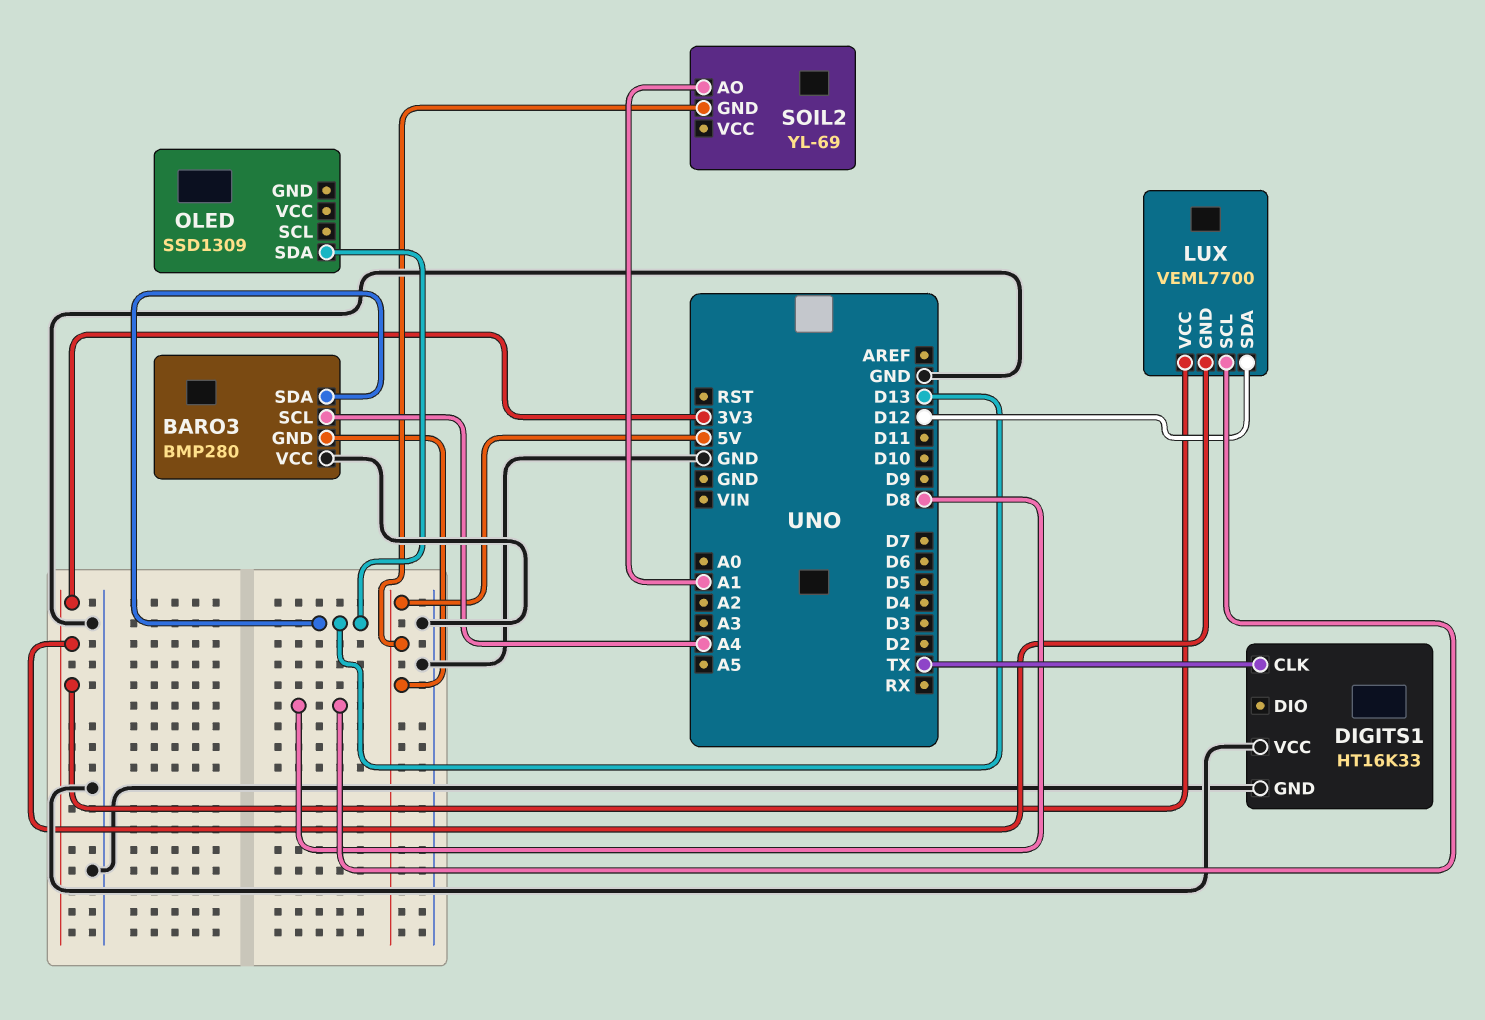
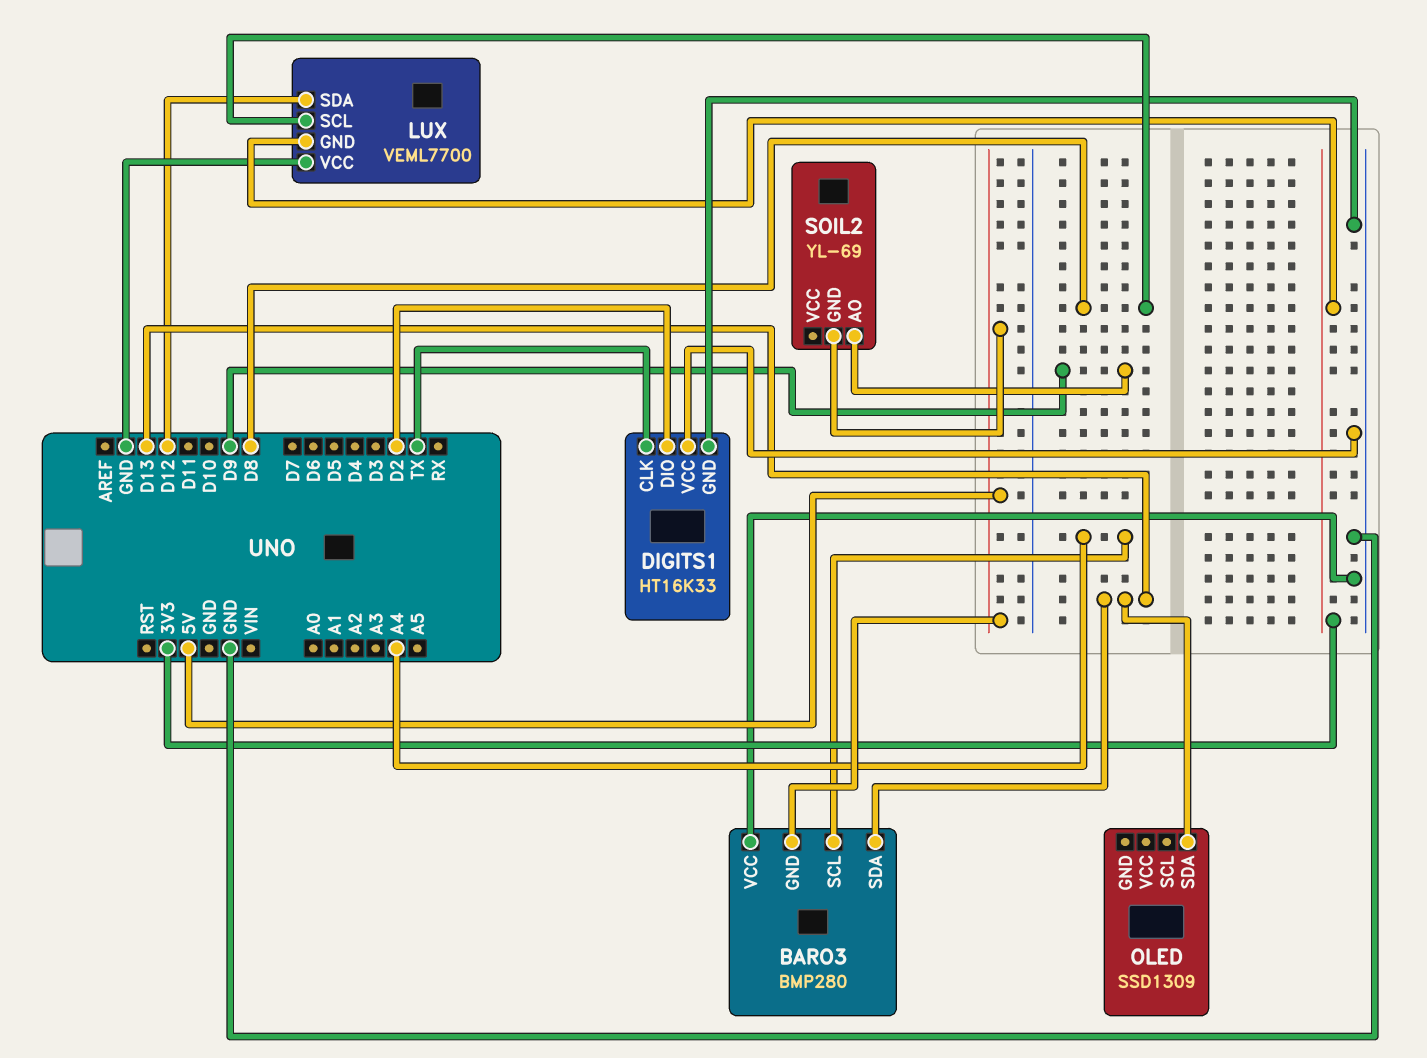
DIGITS1 pin DIO: none -> D2
LUX pin VCC: 3V3 -> GND
SOIL2 pin AO: A1 -> D9

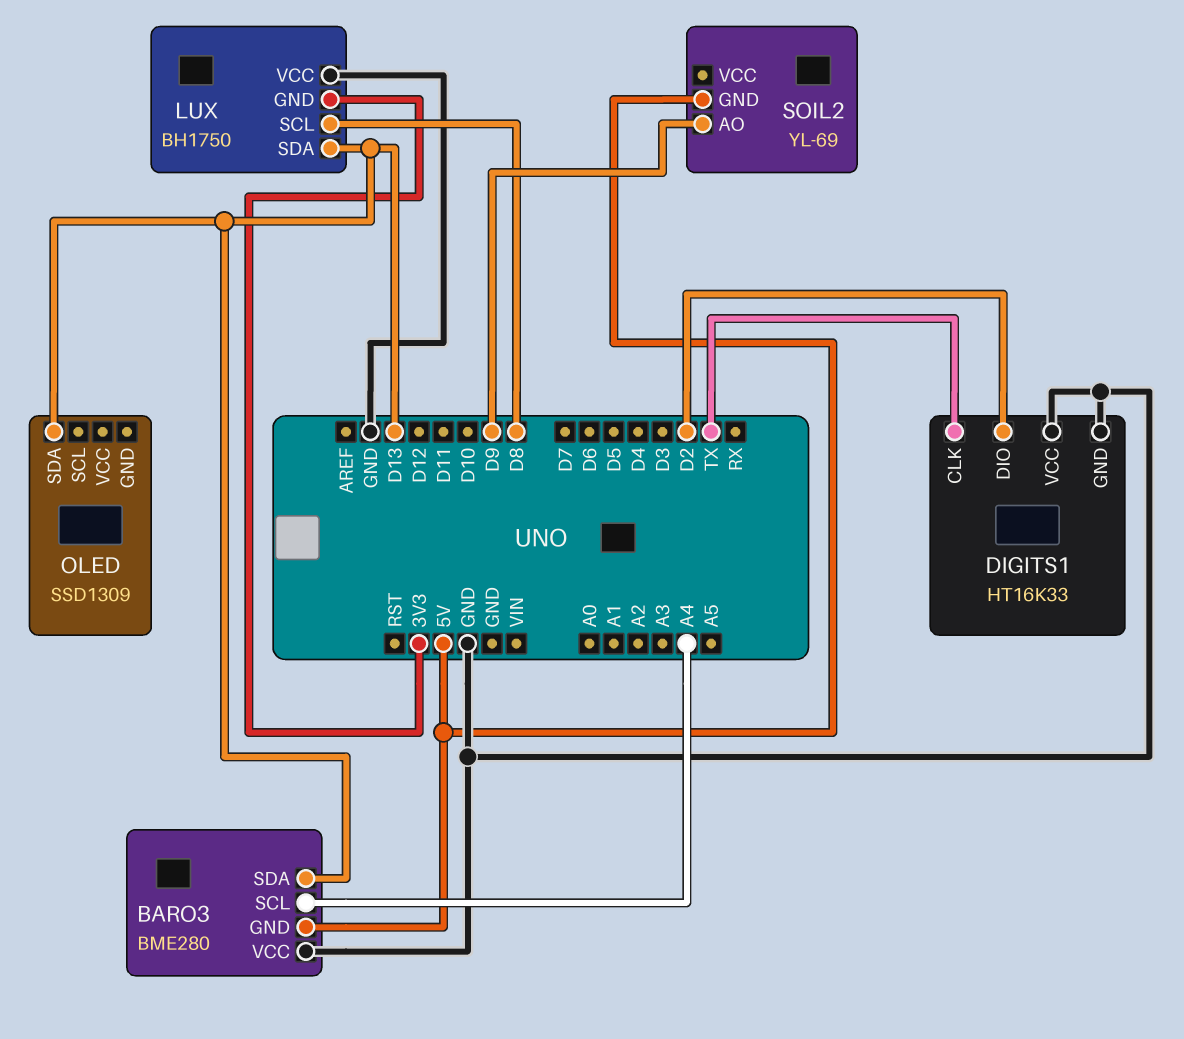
BARO3: BMP280 -> BME280
LUX: VEML7700 -> BH1750
LUX pin SDA: D12 -> D13

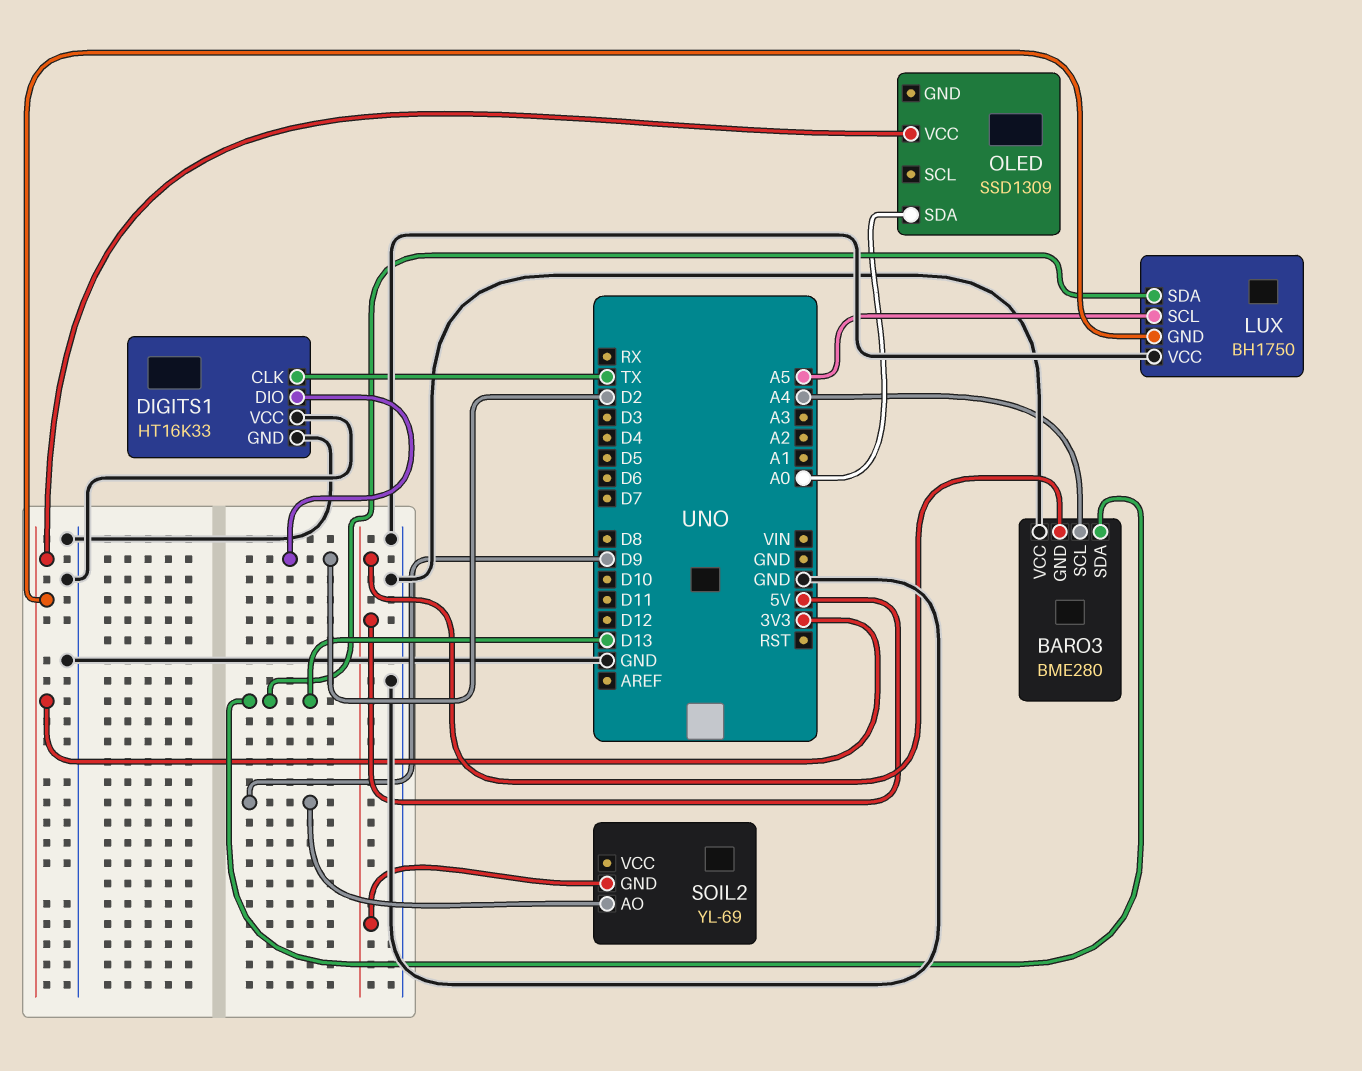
LUX pin SCL: D8 -> A5
OLED pin SDA: D13 -> A0
OLED pin VCC: none -> 3V3

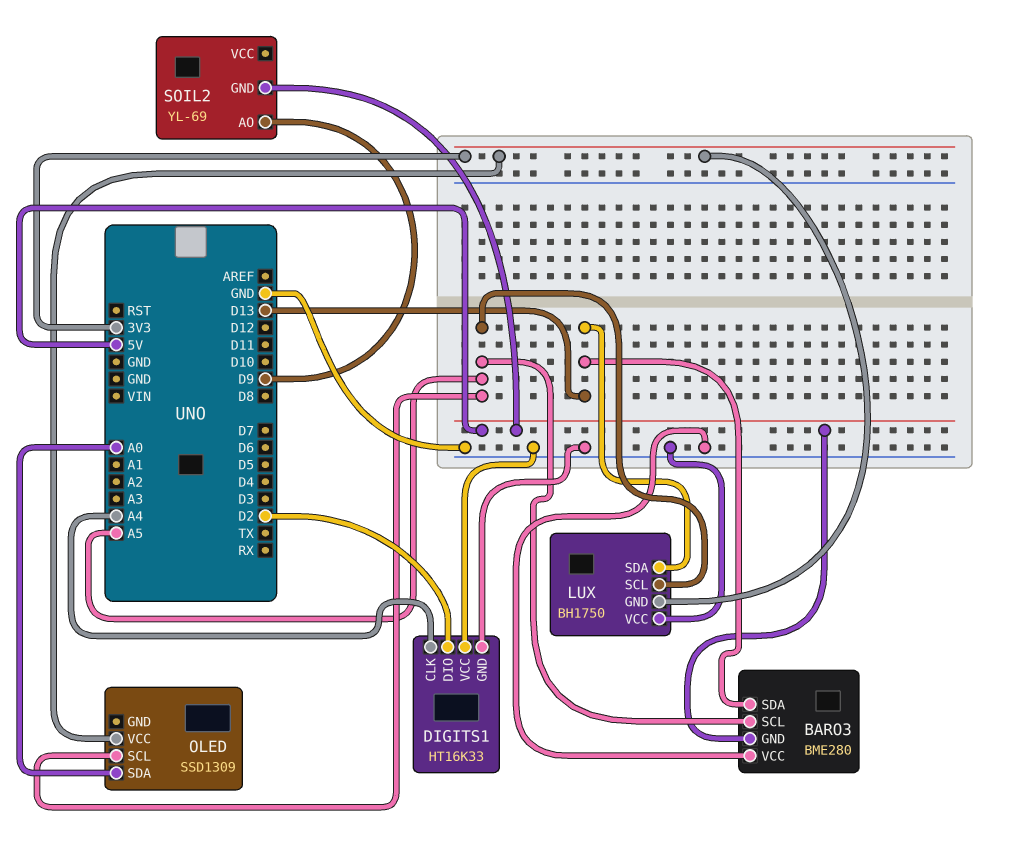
BARO3 pin SCL: A4 -> A5
DIGITS1 pin CLK: TX -> A4
OLED pin SCL: none -> A5

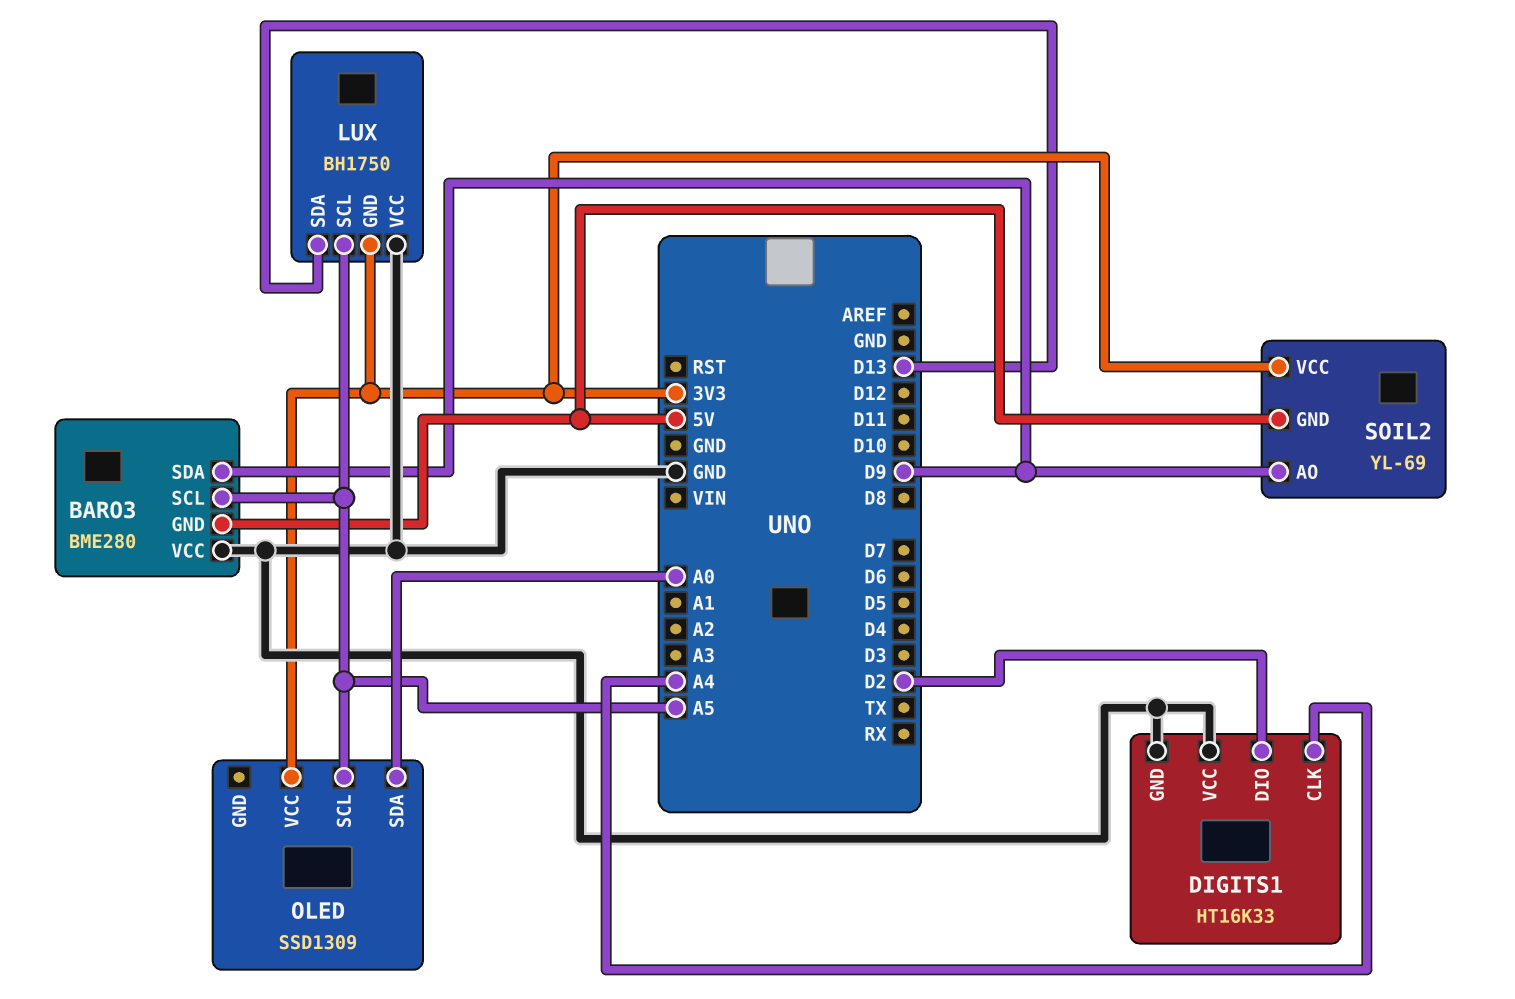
BARO3 pin SDA: D13 -> D9
SOIL2 pin VCC: none -> 3V3

